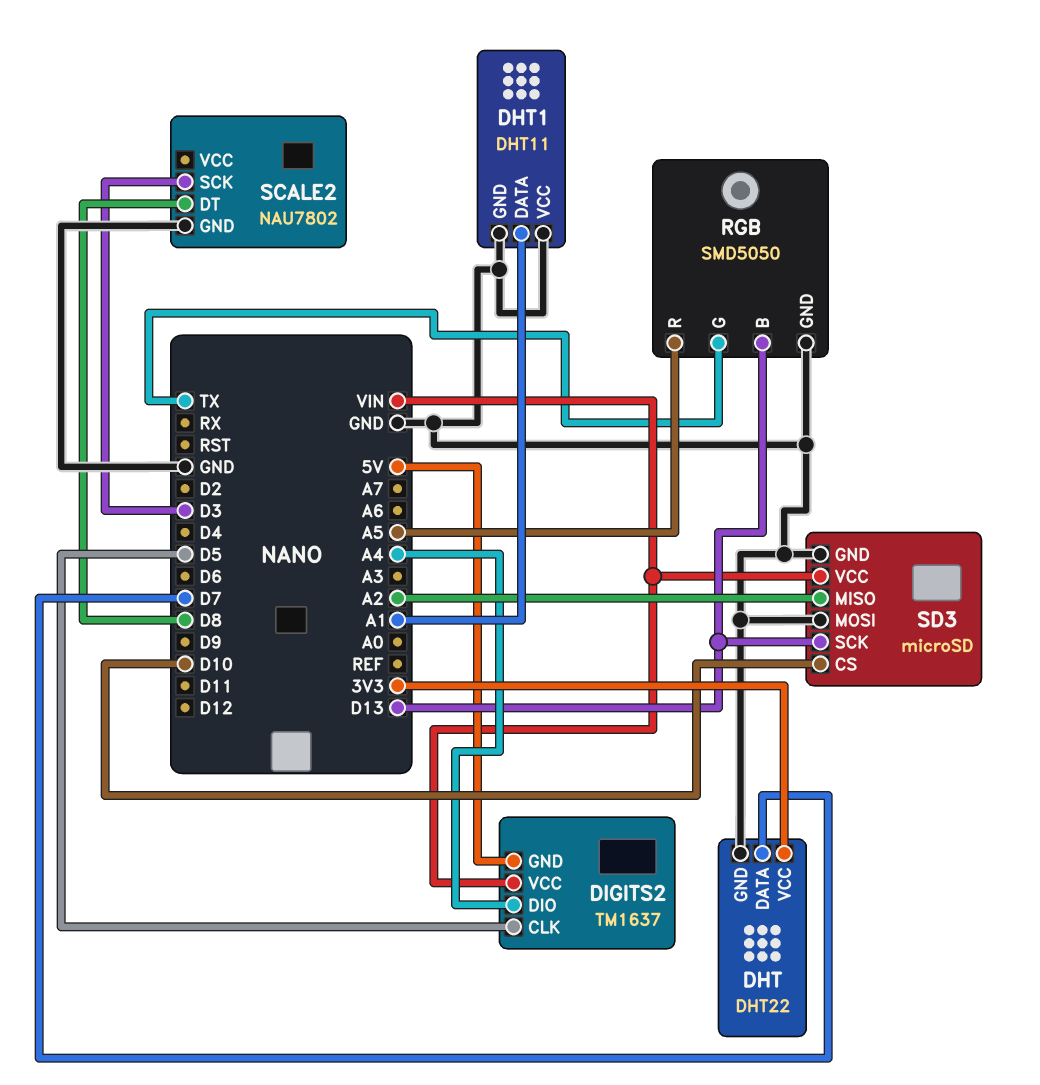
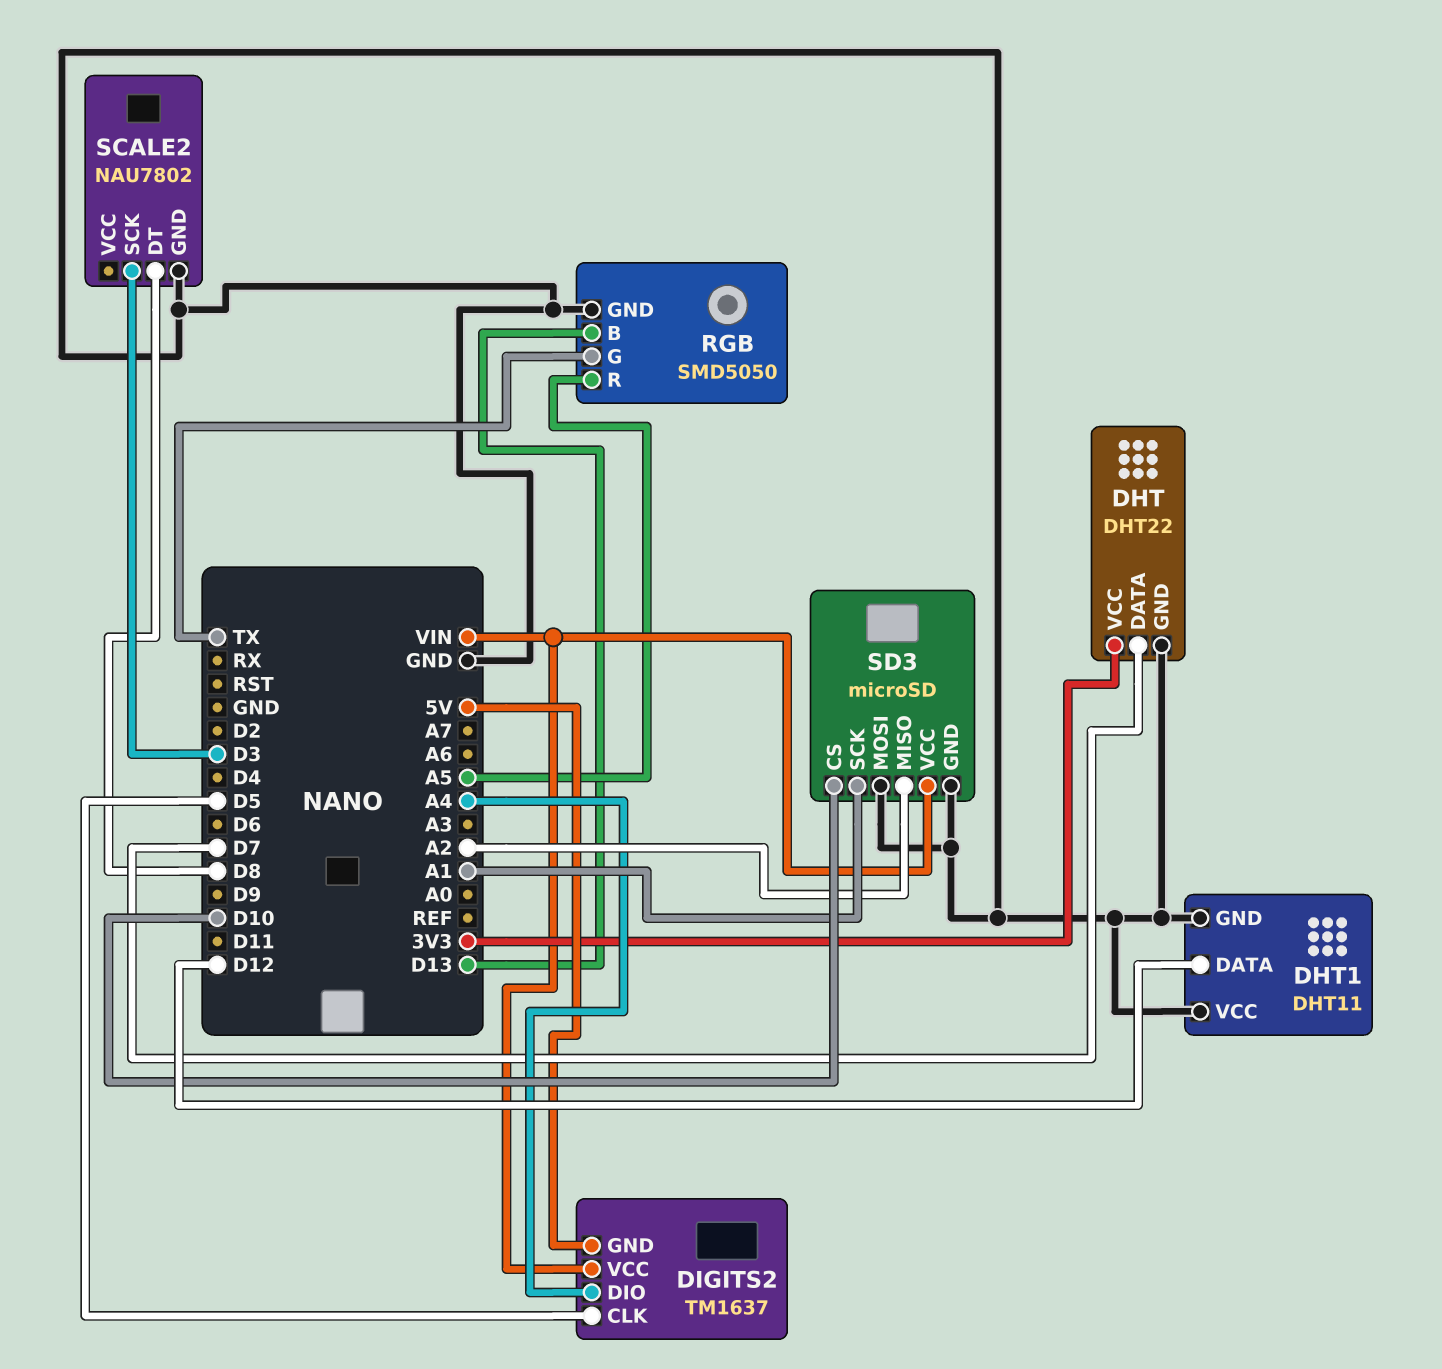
DHT1 pin DATA: A1 -> D12
SD3 pin SCK: D13 -> A1

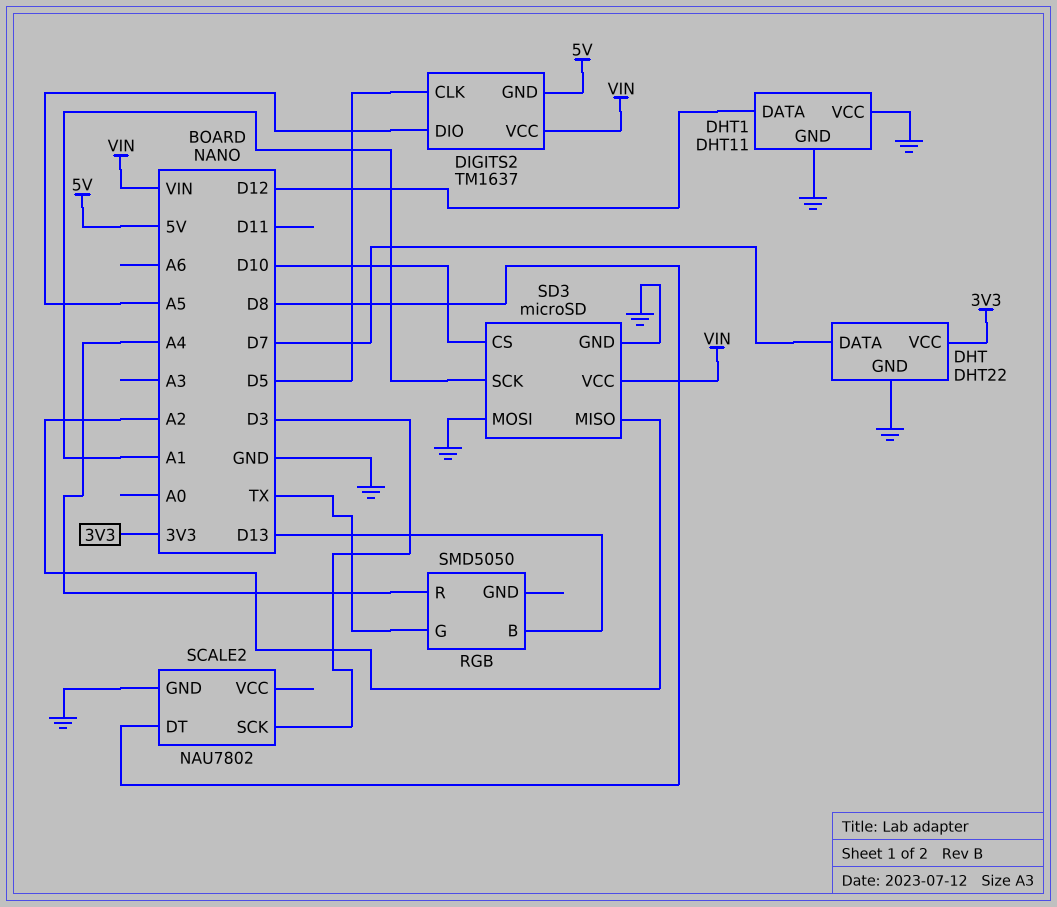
DIGITS2 pin DIO: A4 -> A5
RGB pin GND: GND -> none
RGB pin R: A5 -> A4

